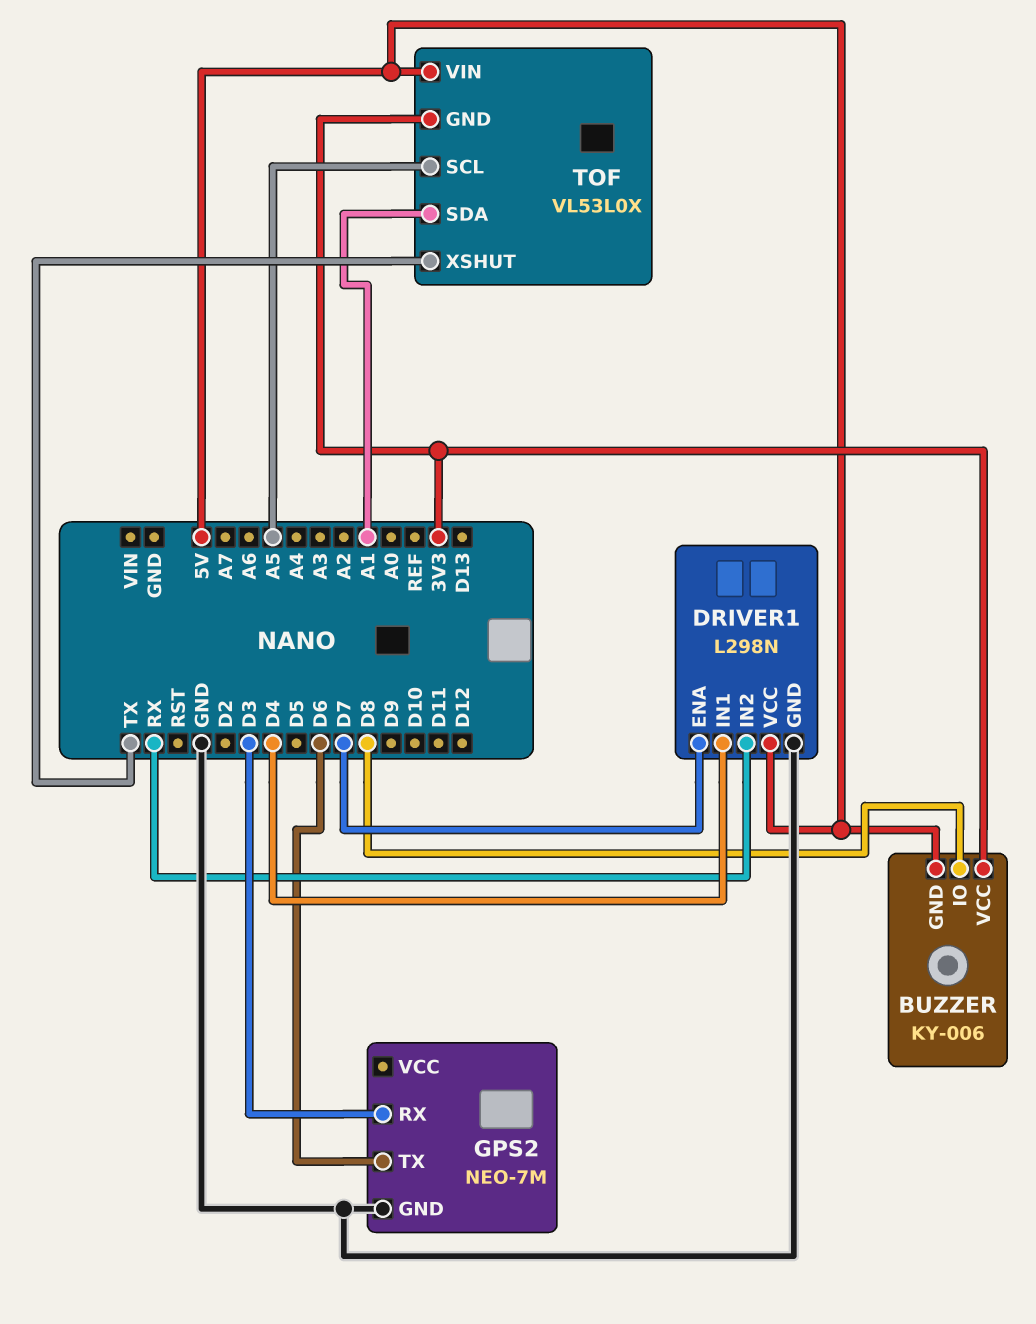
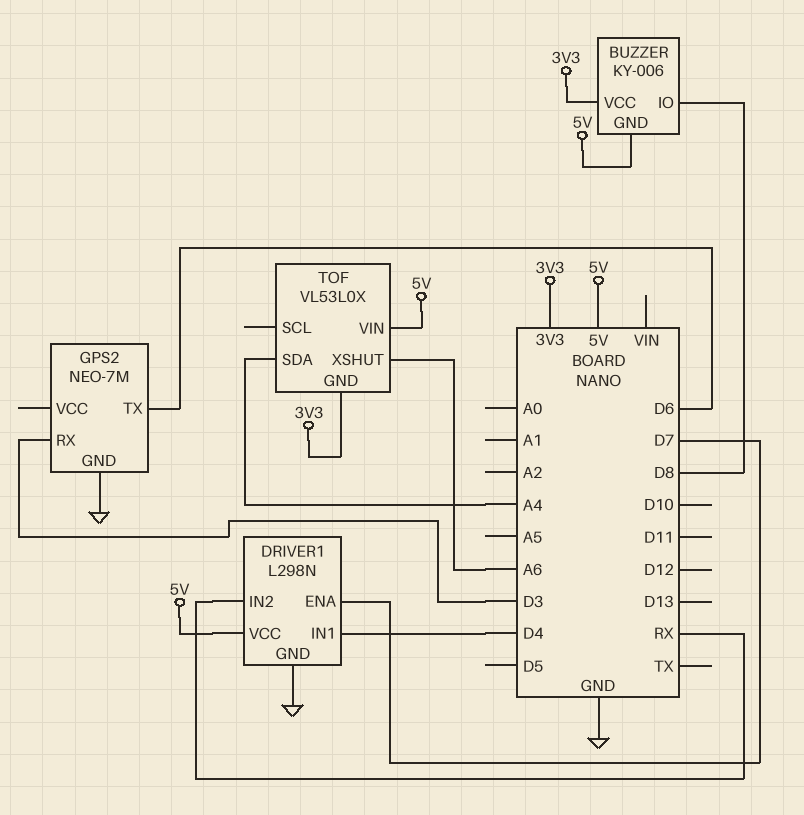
TOF pin SCL: A5 -> none
TOF pin SDA: A1 -> A4
TOF pin XSHUT: TX -> A6

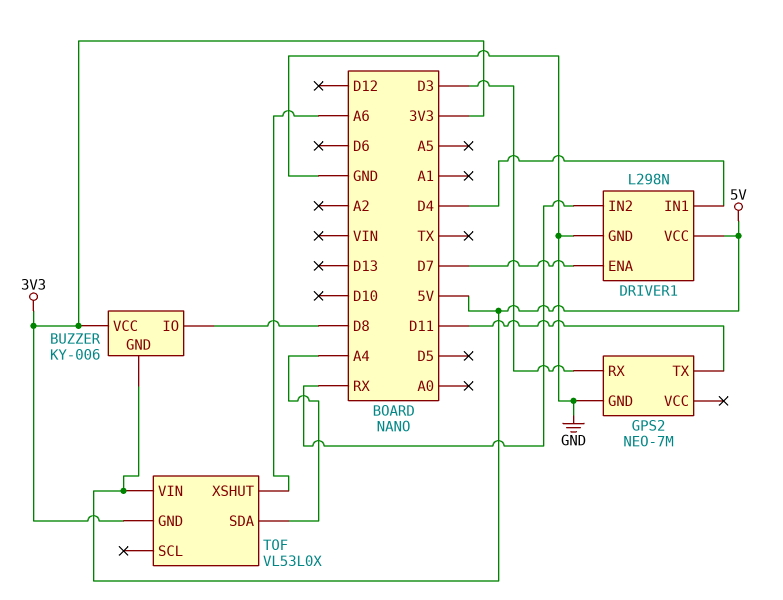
GPS2 pin TX: D6 -> D11

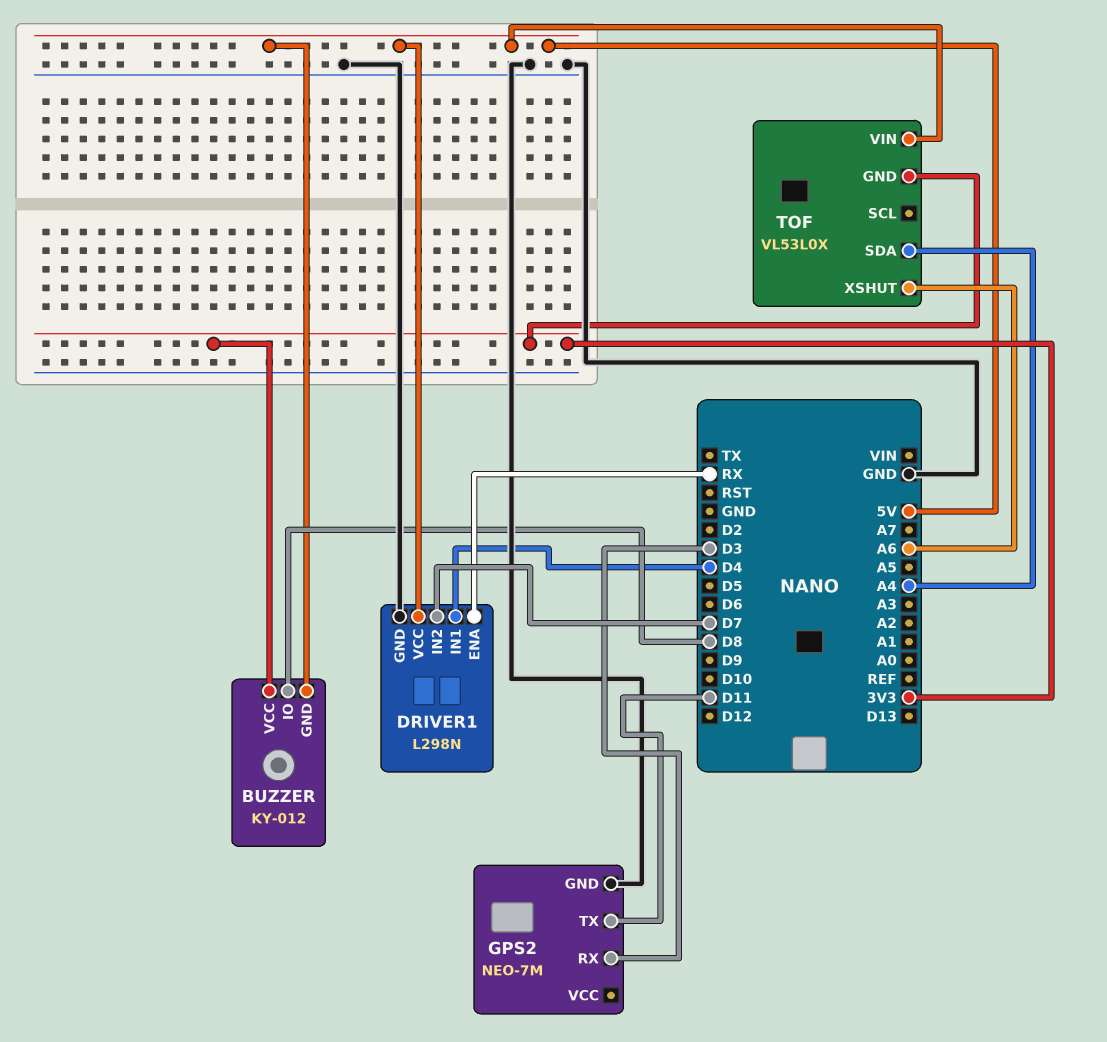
BUZZER: KY-006 -> KY-012
DRIVER1 pin ENA: D7 -> RX
DRIVER1 pin IN2: RX -> D7

